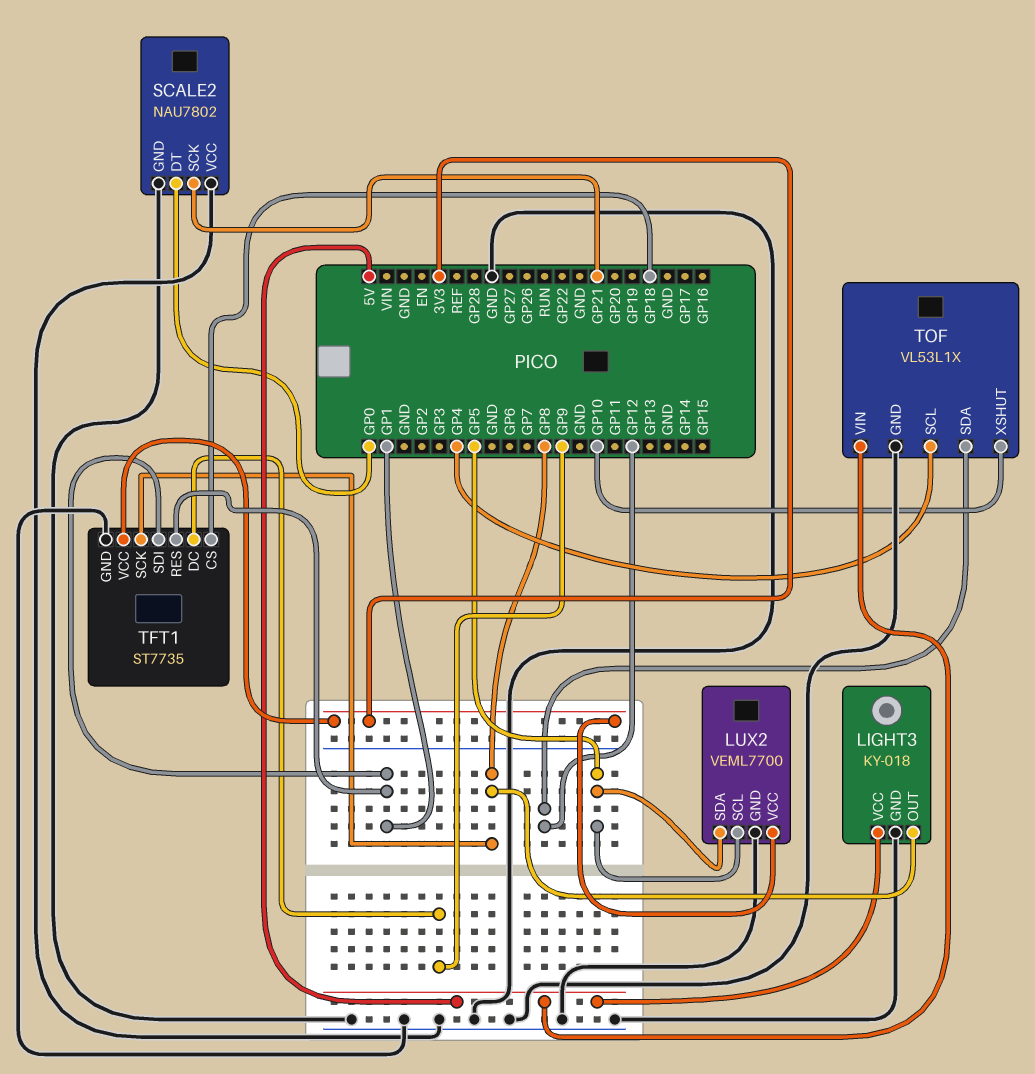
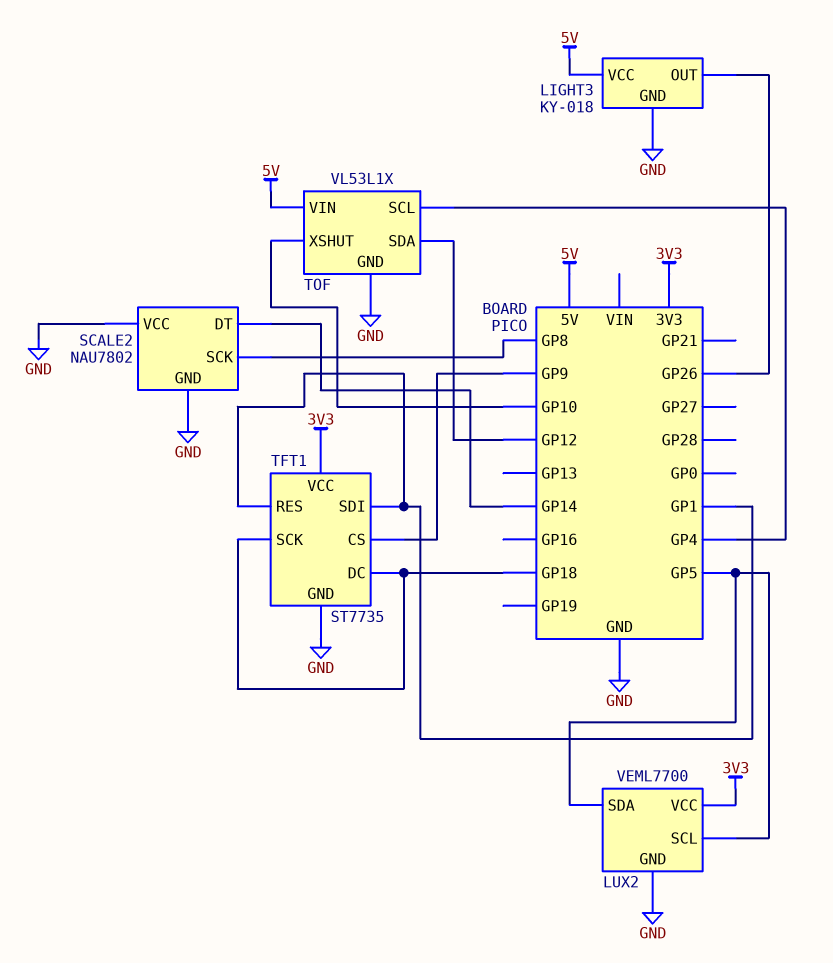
LIGHT3 pin OUT: GP8 -> GP26
SCALE2 pin DT: GP0 -> GP14
SCALE2 pin SCK: GP21 -> GP8
TFT1 pin CS: GP18 -> GP9
TFT1 pin DC: GP9 -> GP18
TFT1 pin SCK: GP8 -> GP18

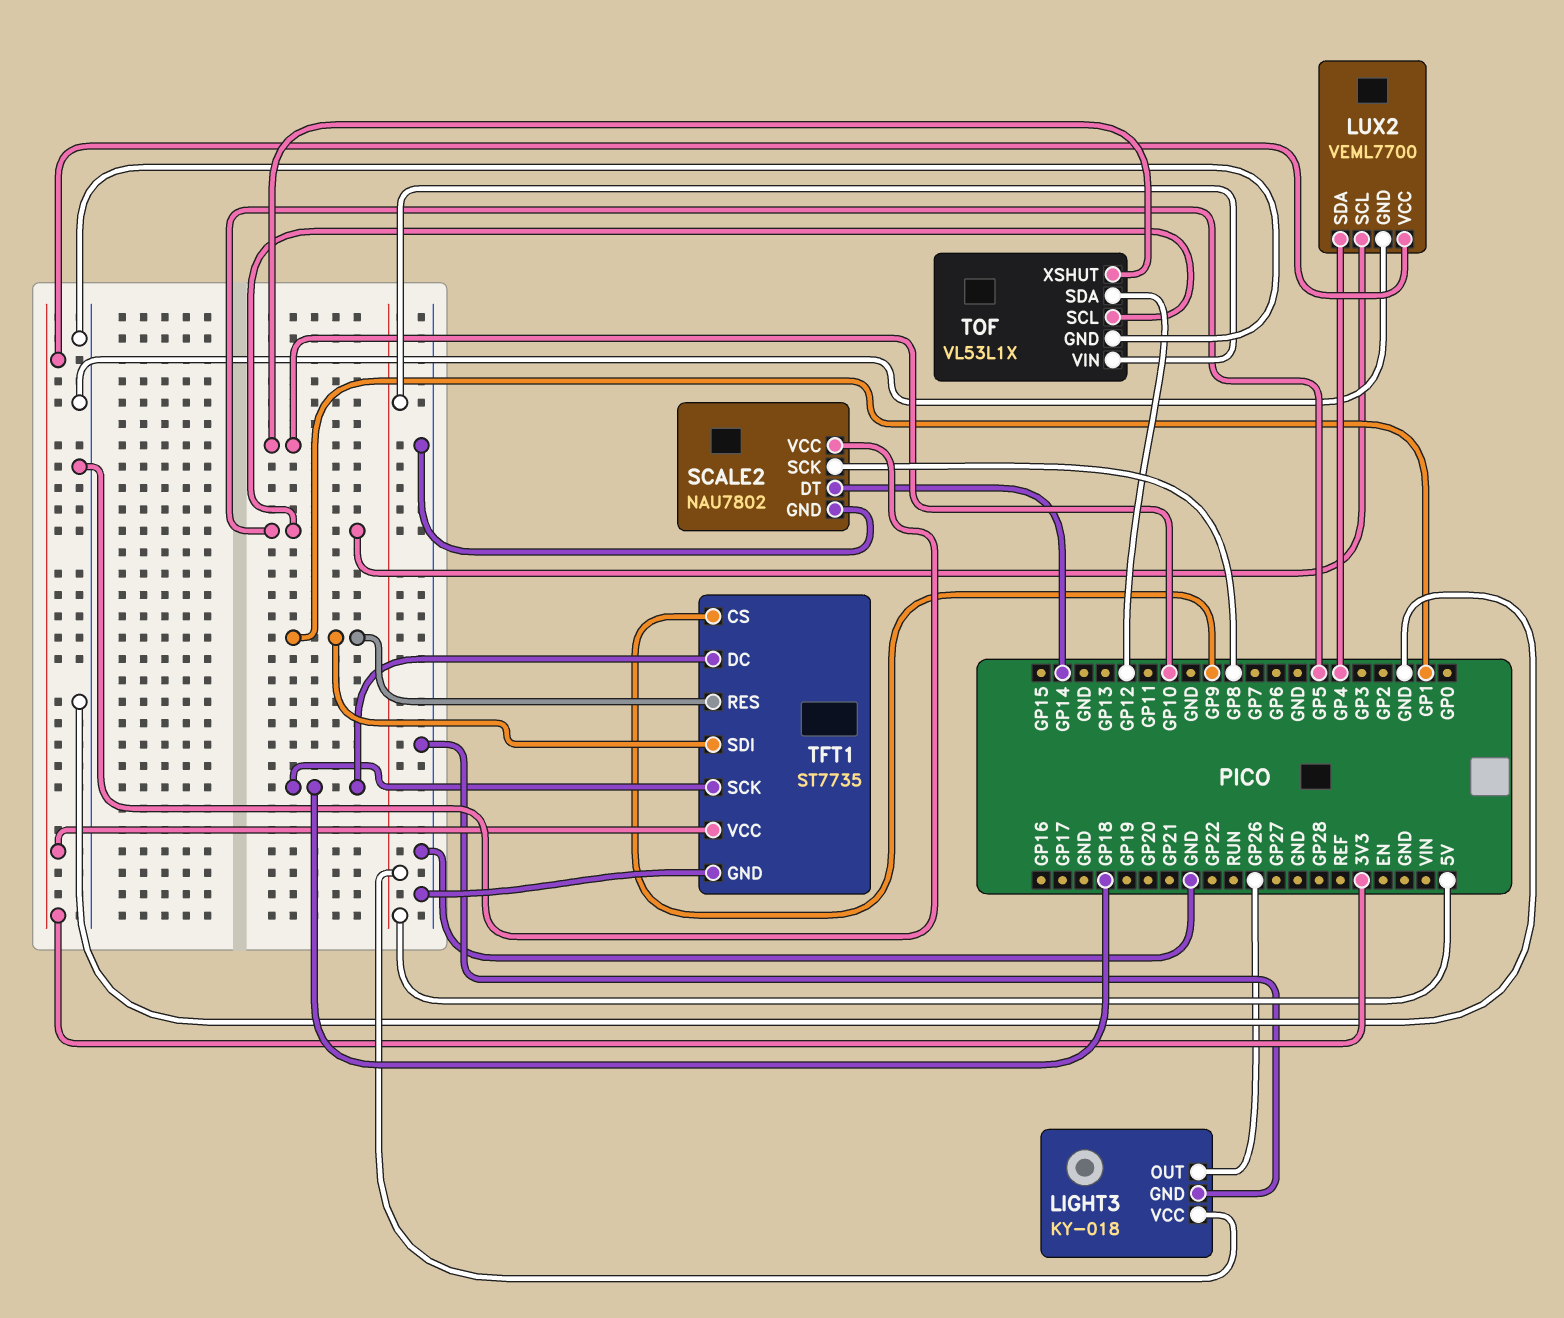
LUX2 pin SDA: GP5 -> GP4
TOF pin SCL: GP4 -> GP5

